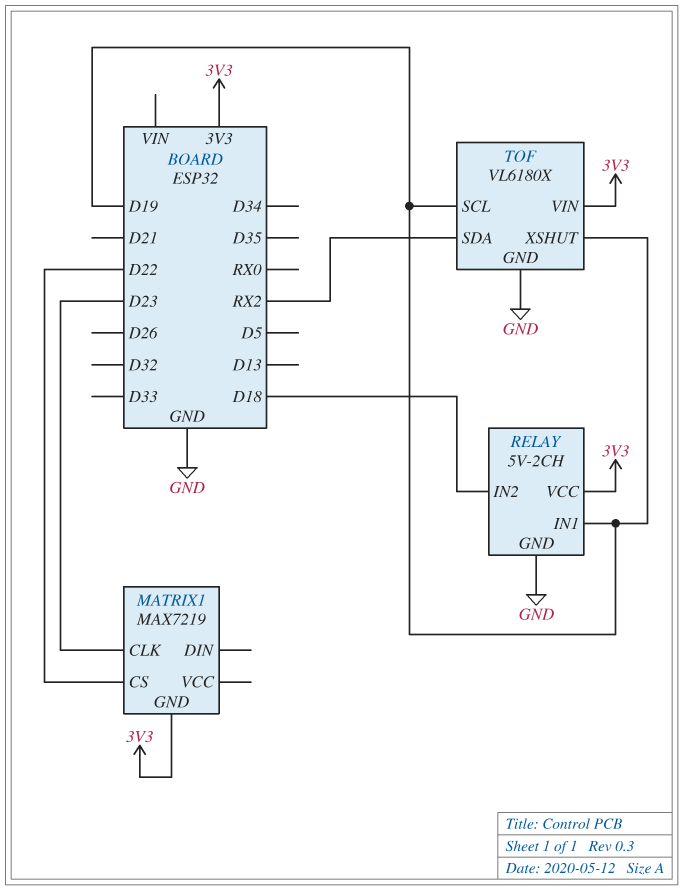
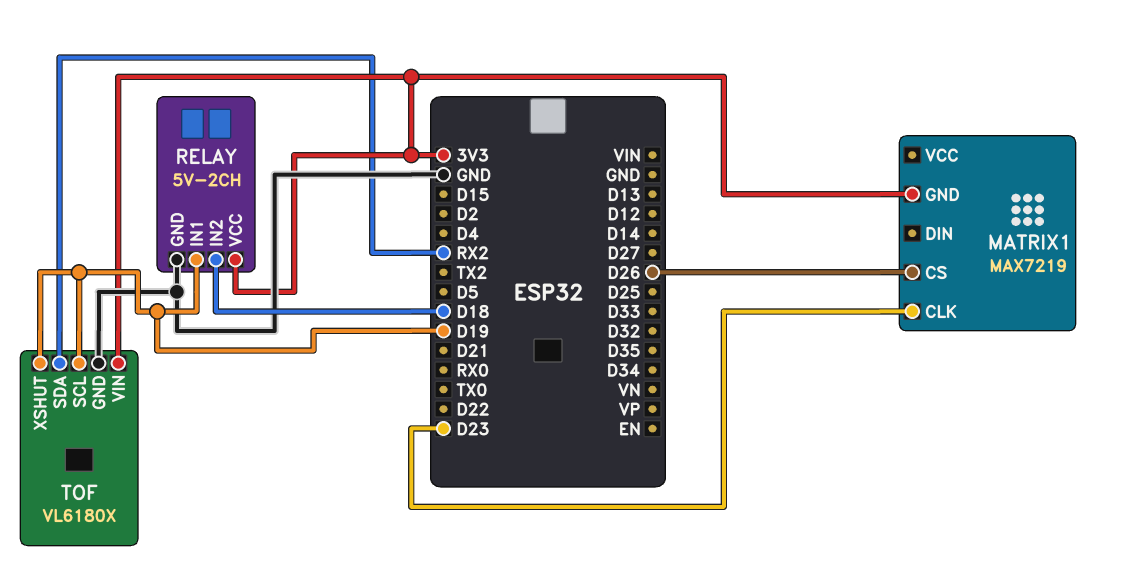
MATRIX1 pin CS: D22 -> D26

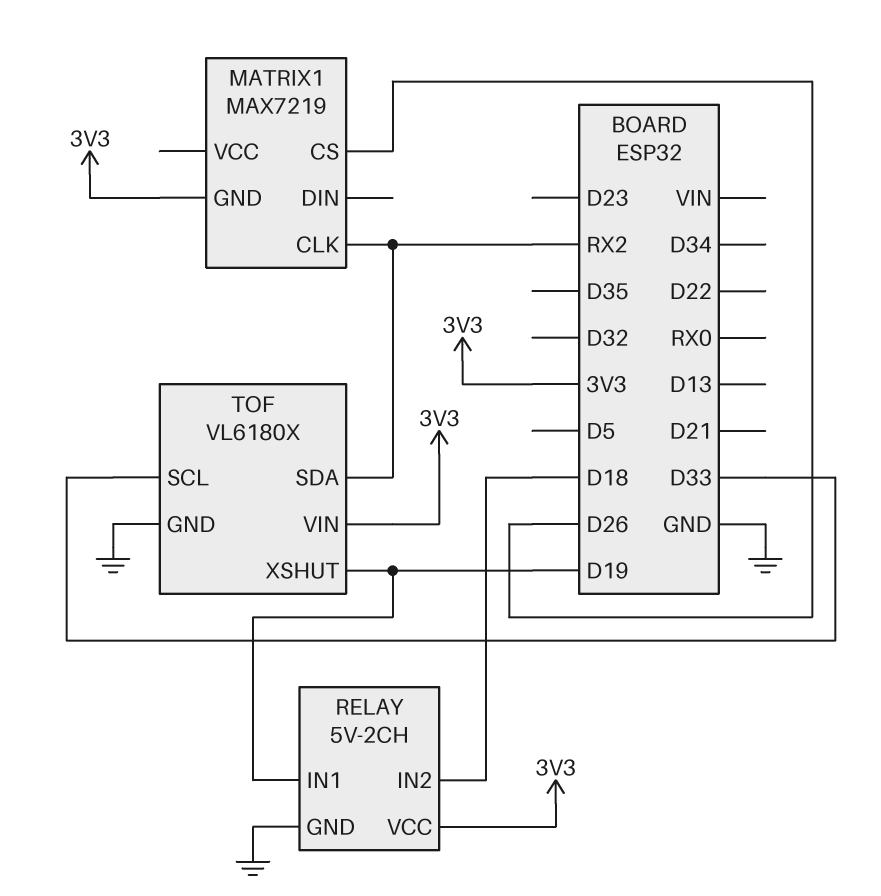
MATRIX1 pin CLK: D23 -> RX2
TOF pin SCL: D19 -> D33

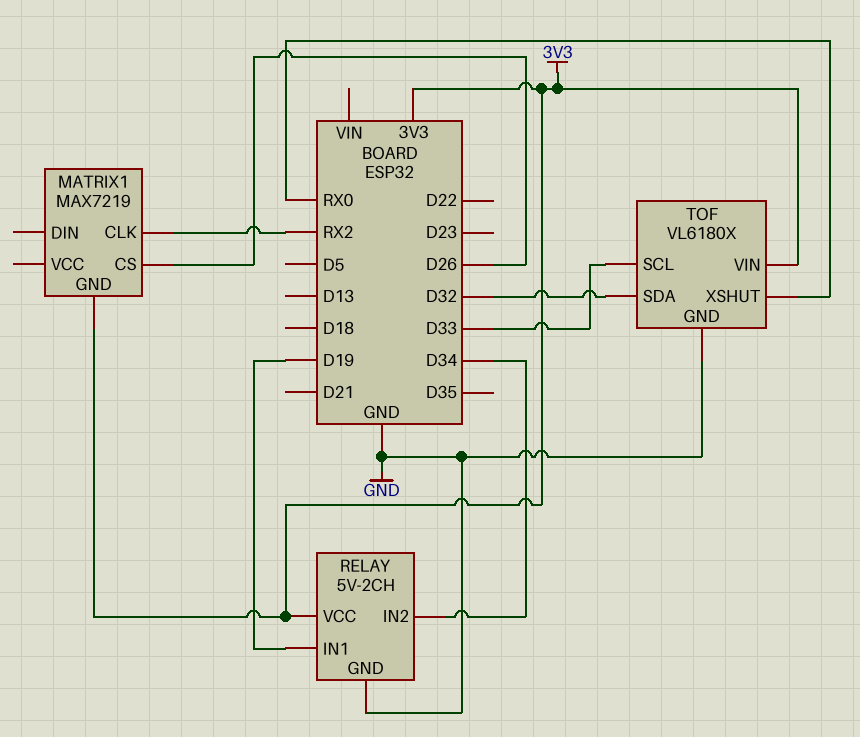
RELAY pin IN2: D18 -> D34
TOF pin SDA: RX2 -> D32
TOF pin XSHUT: D19 -> RX0

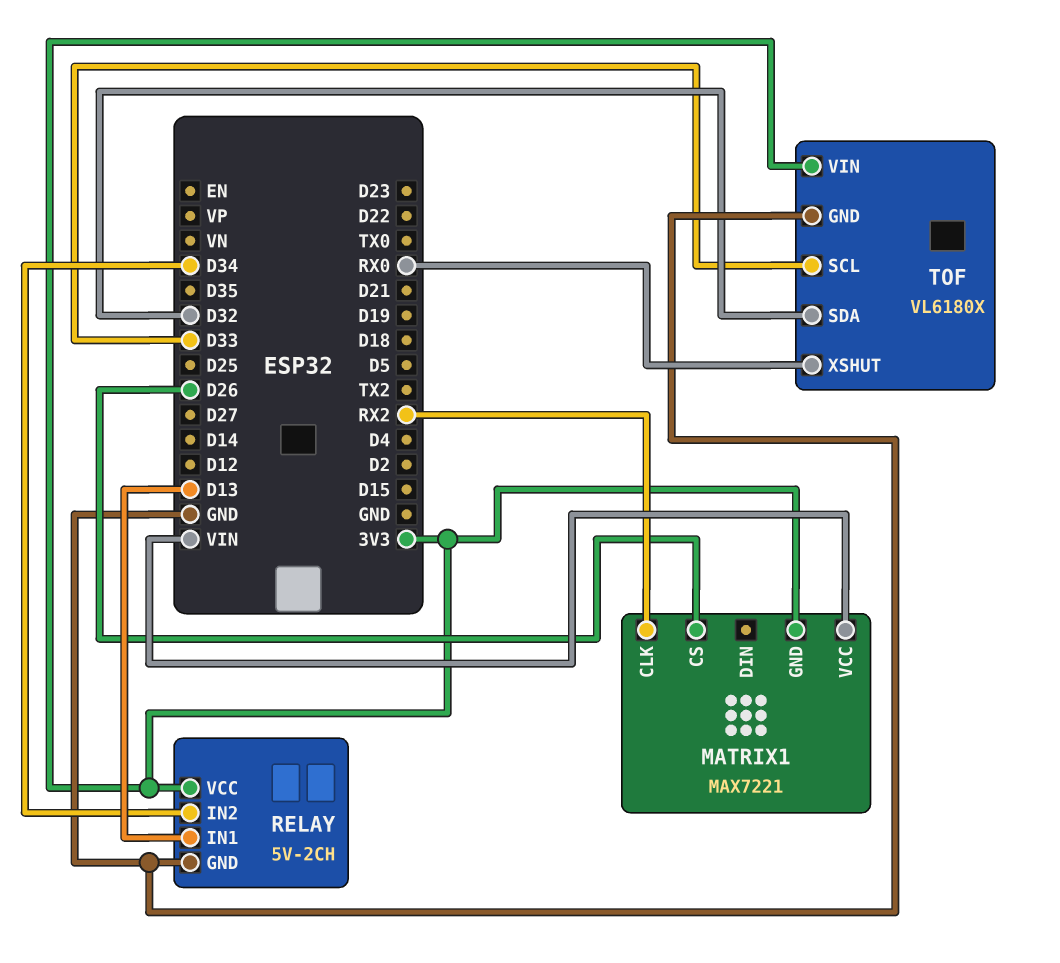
MATRIX1: MAX7219 -> MAX7221
MATRIX1 pin VCC: none -> VIN
RELAY pin IN1: D19 -> D13

